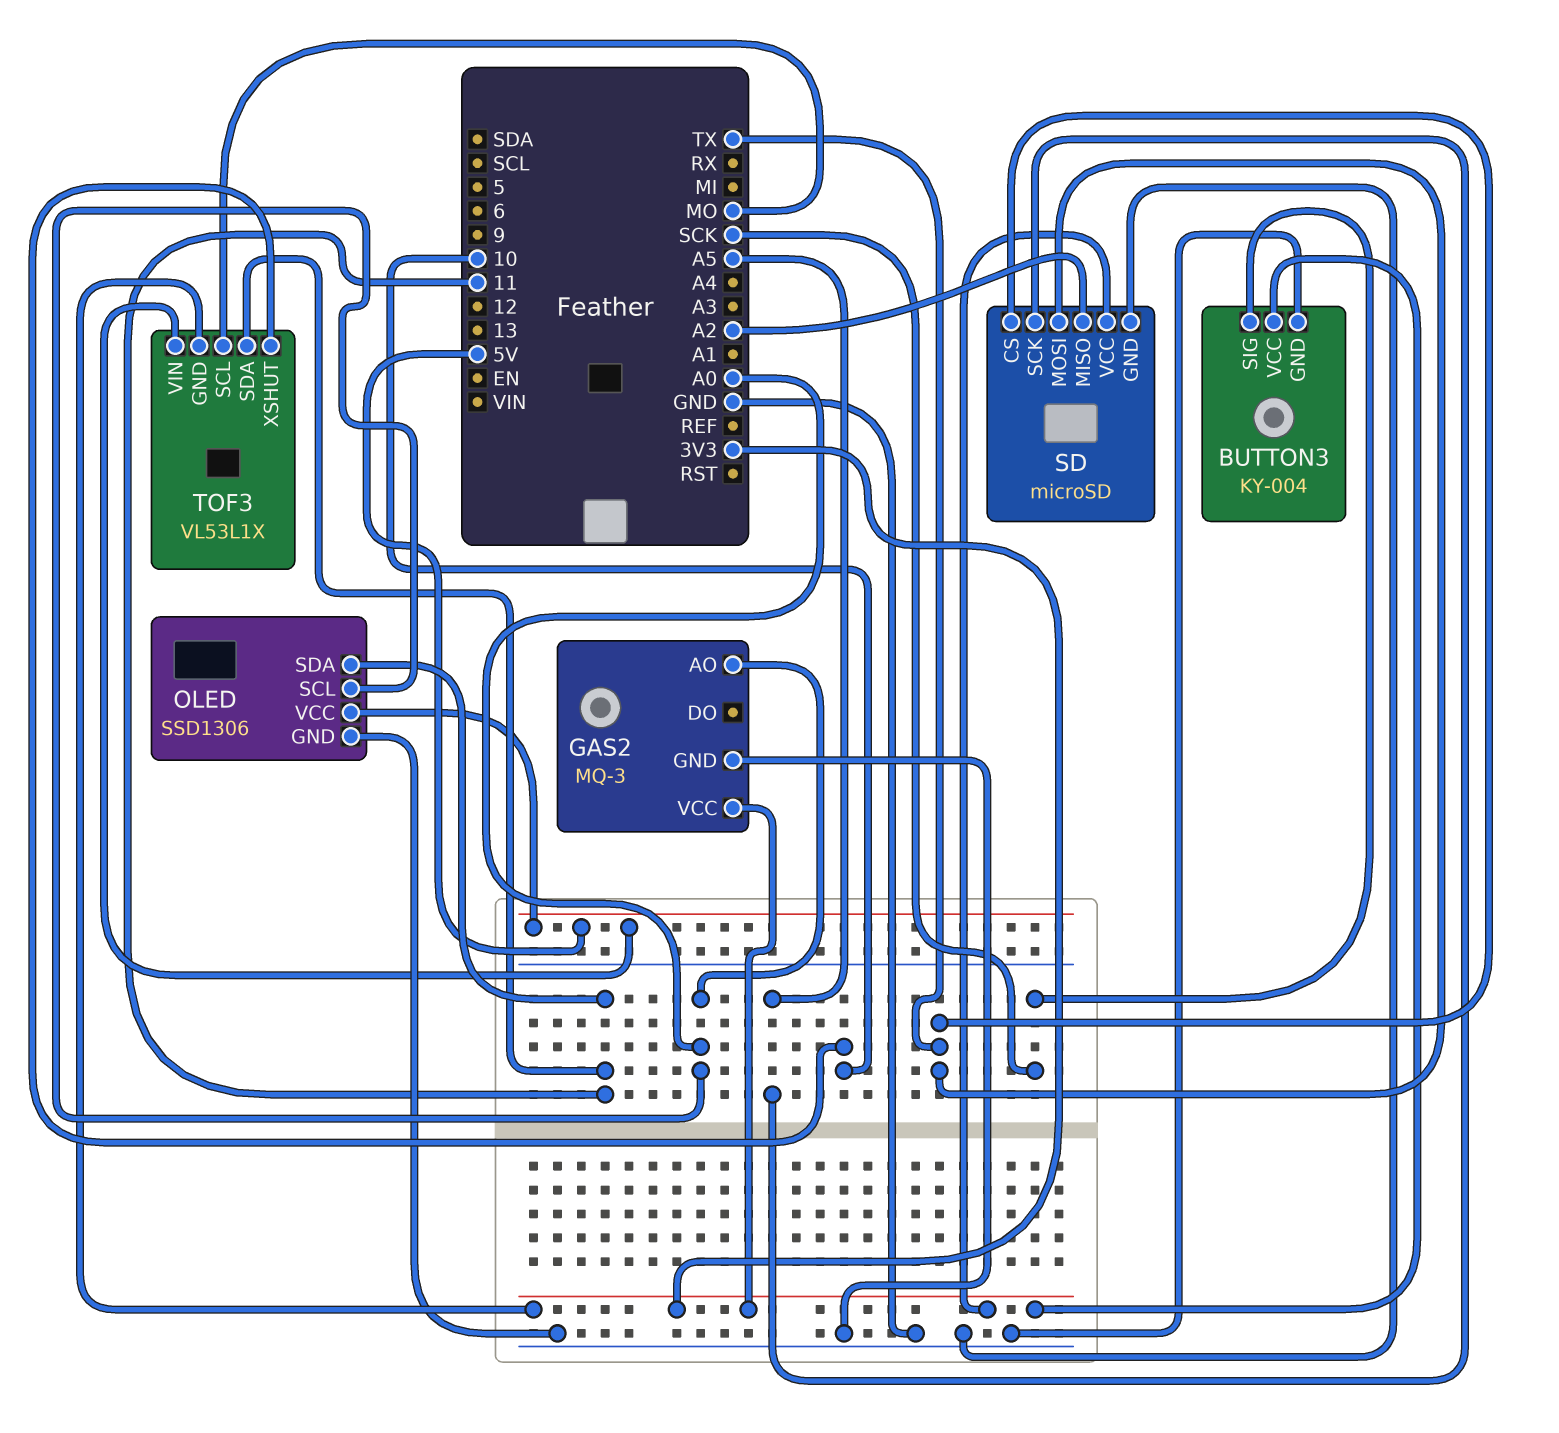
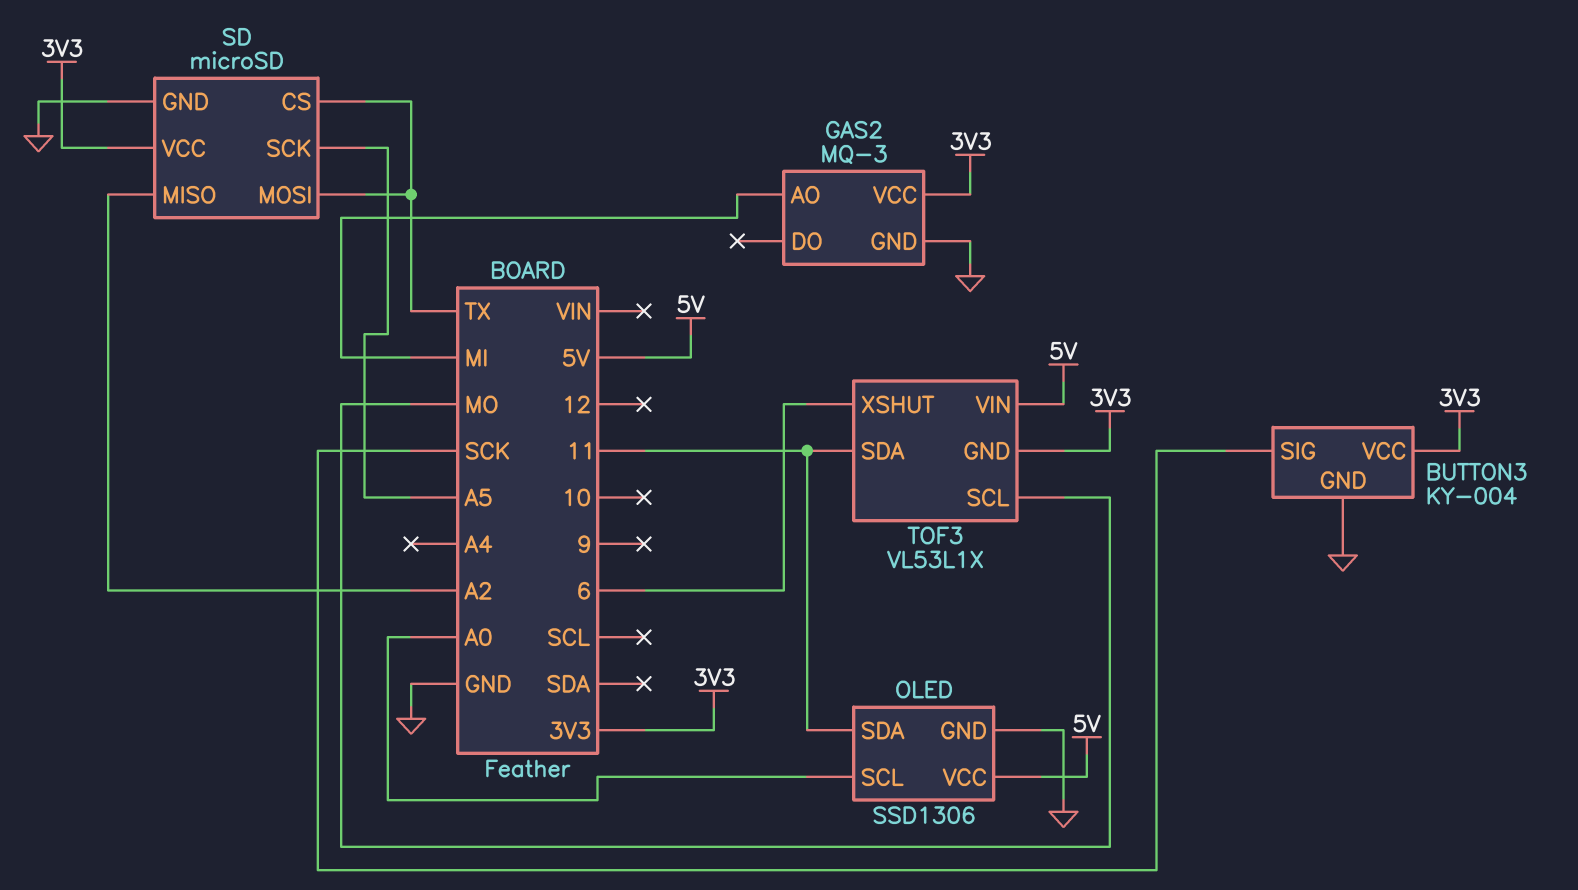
GAS2 pin AO: A0 -> MI
TOF3 pin XSHUT: 10 -> 6

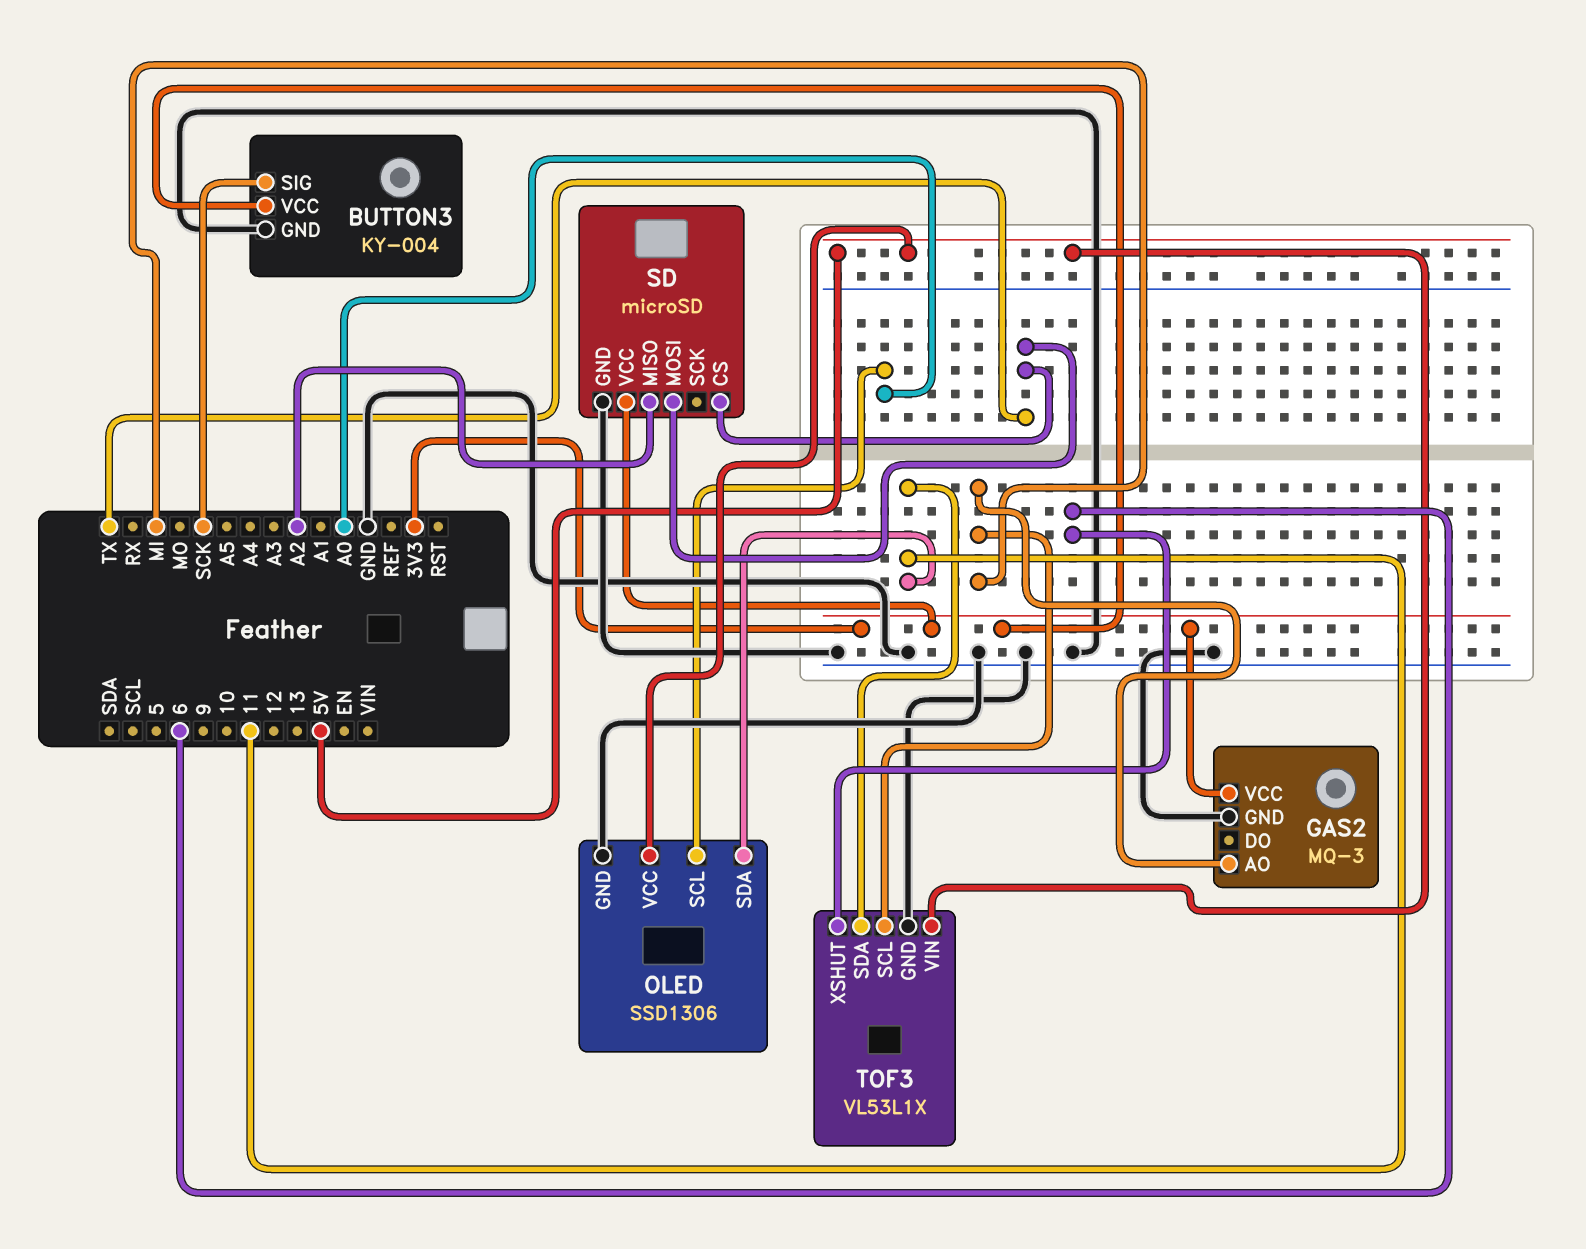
SD pin SCK: A5 -> none
TOF3 pin GND: 3V3 -> GND
TOF3 pin SCL: MO -> MI

